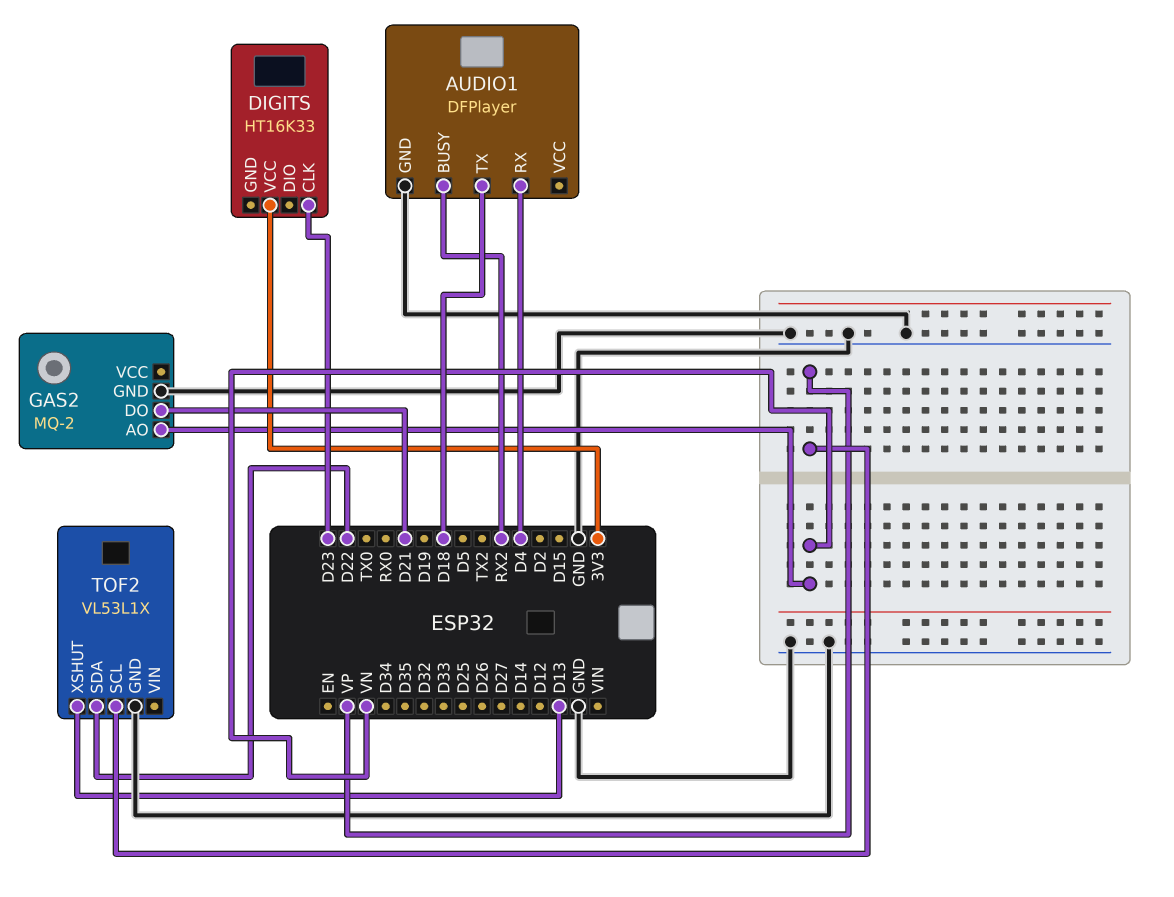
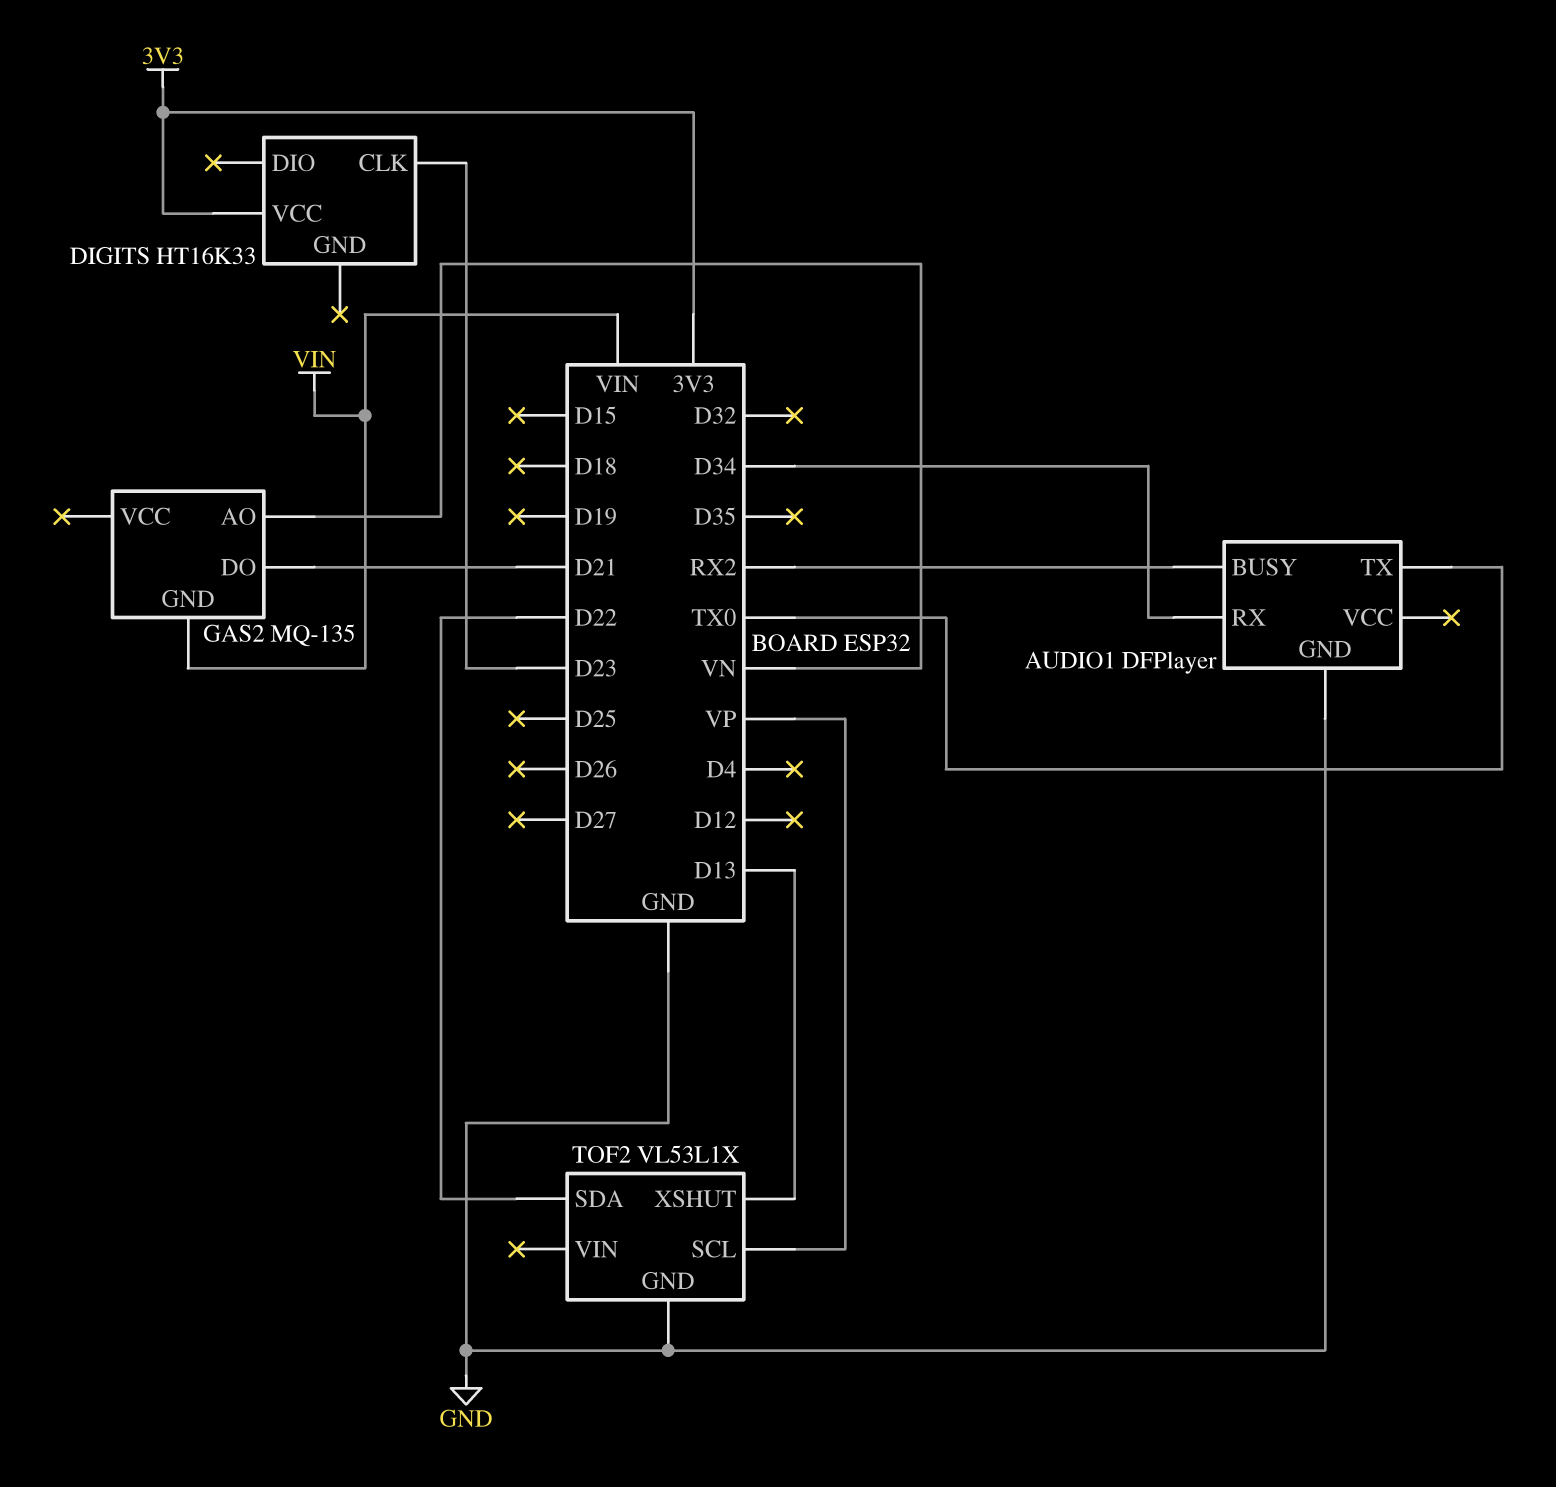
AUDIO1 pin RX: D4 -> D34
AUDIO1 pin TX: D18 -> TX0
GAS2: MQ-2 -> MQ-135
GAS2 pin GND: GND -> VIN

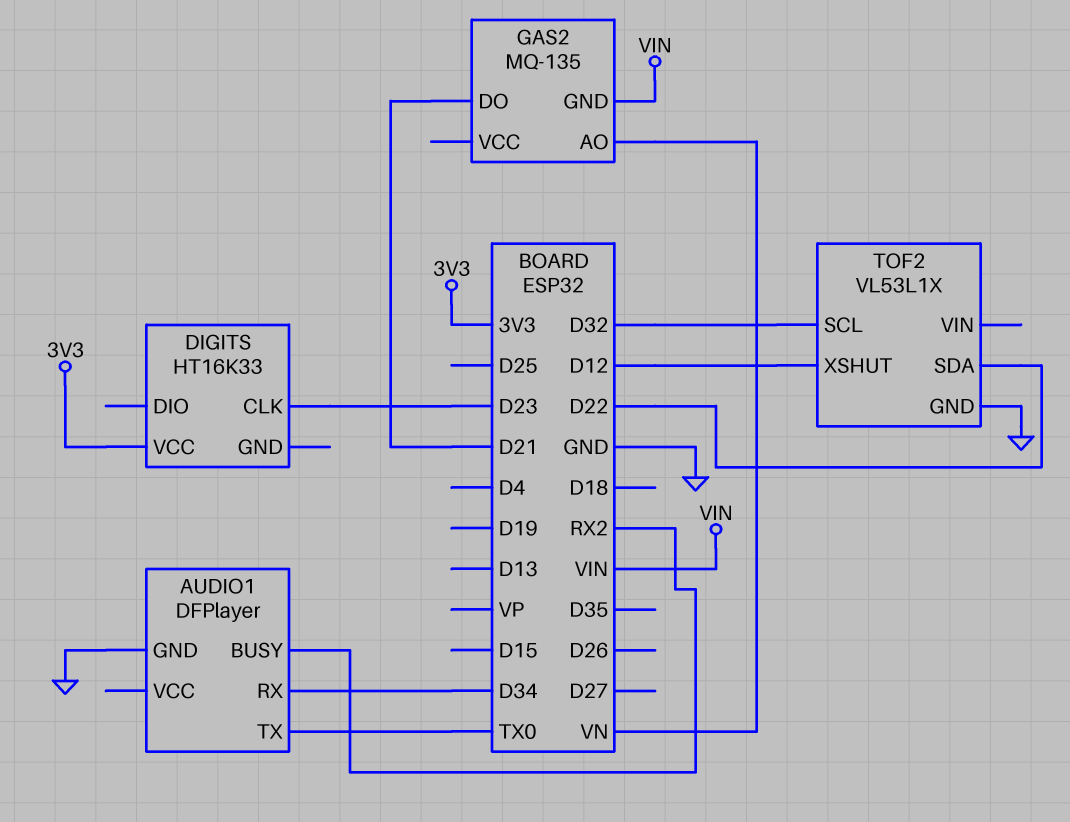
TOF2 pin SCL: VP -> D32
TOF2 pin XSHUT: D13 -> D12

